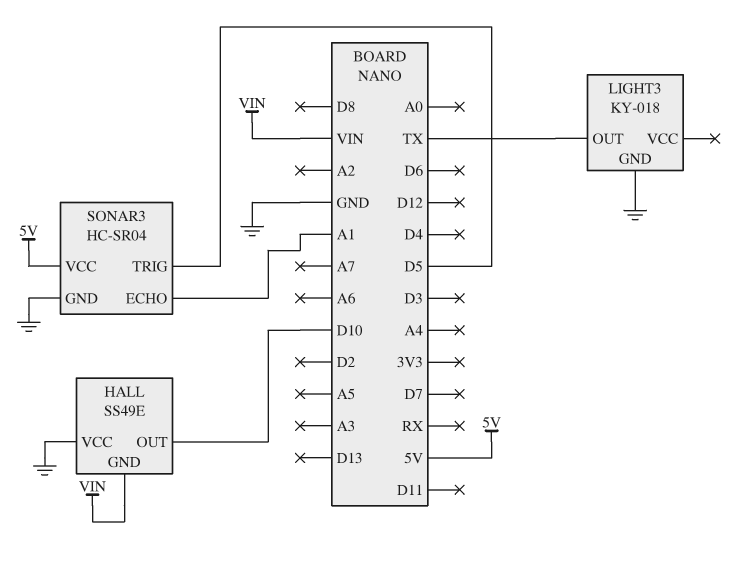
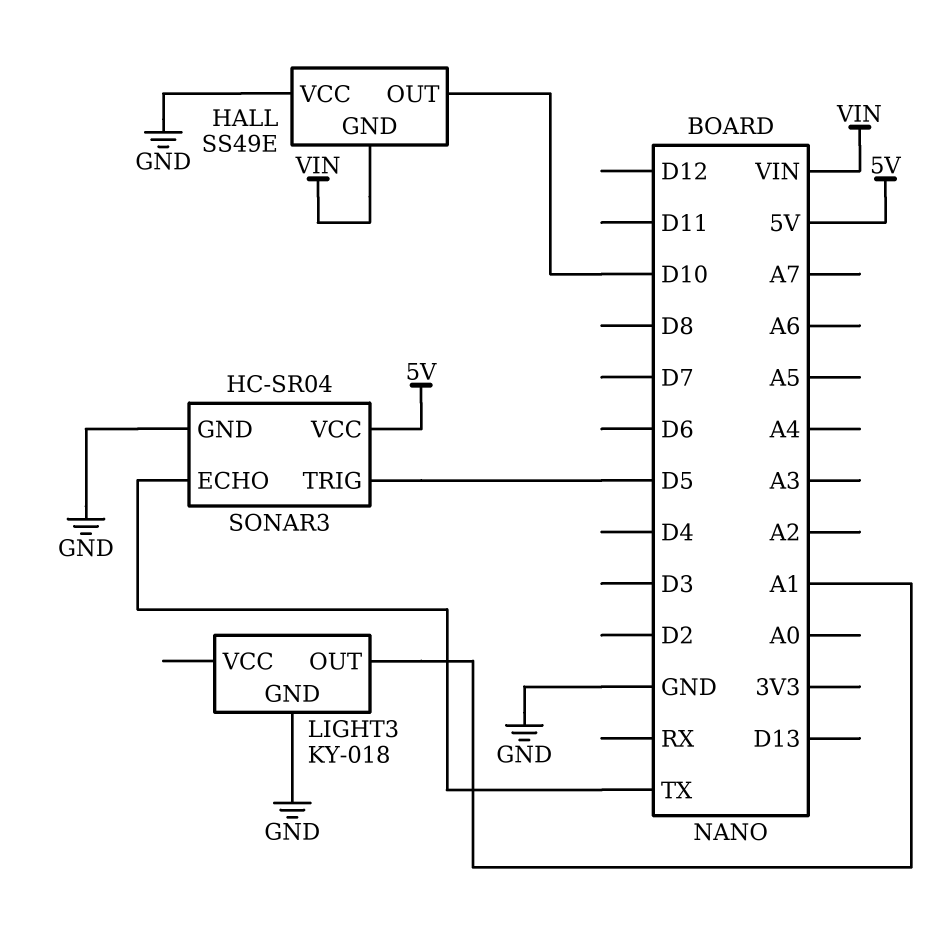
LIGHT3 pin OUT: TX -> A1
SONAR3 pin ECHO: A1 -> TX

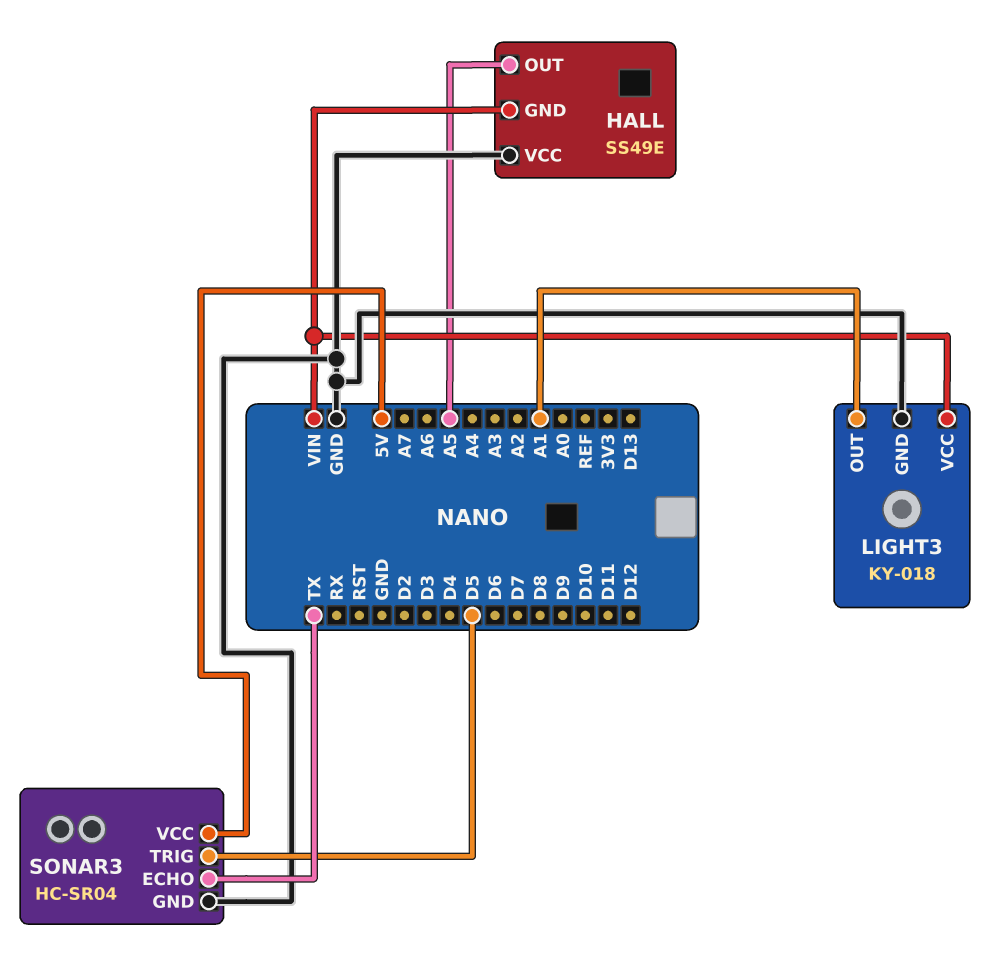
HALL pin OUT: D10 -> A5
LIGHT3 pin VCC: none -> VIN

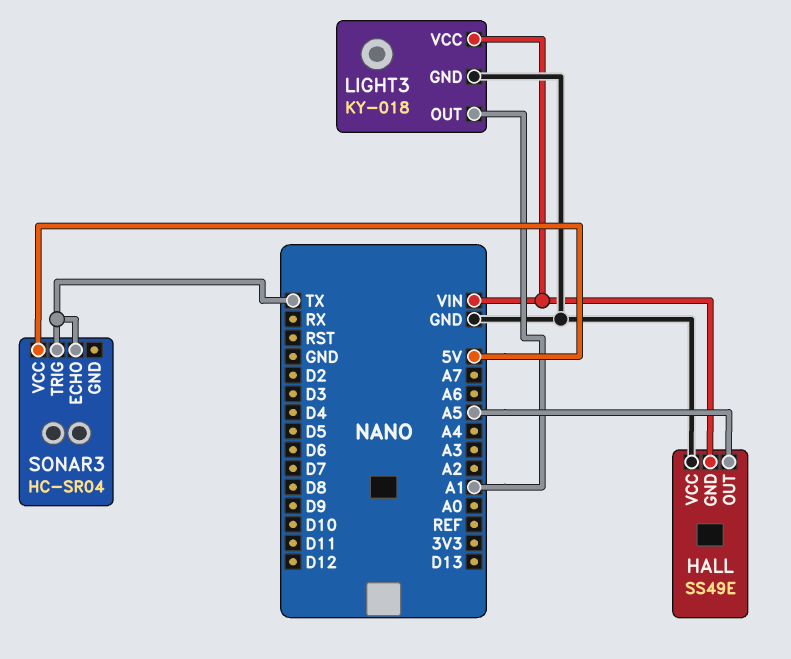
SONAR3 pin GND: GND -> none
SONAR3 pin TRIG: D5 -> TX

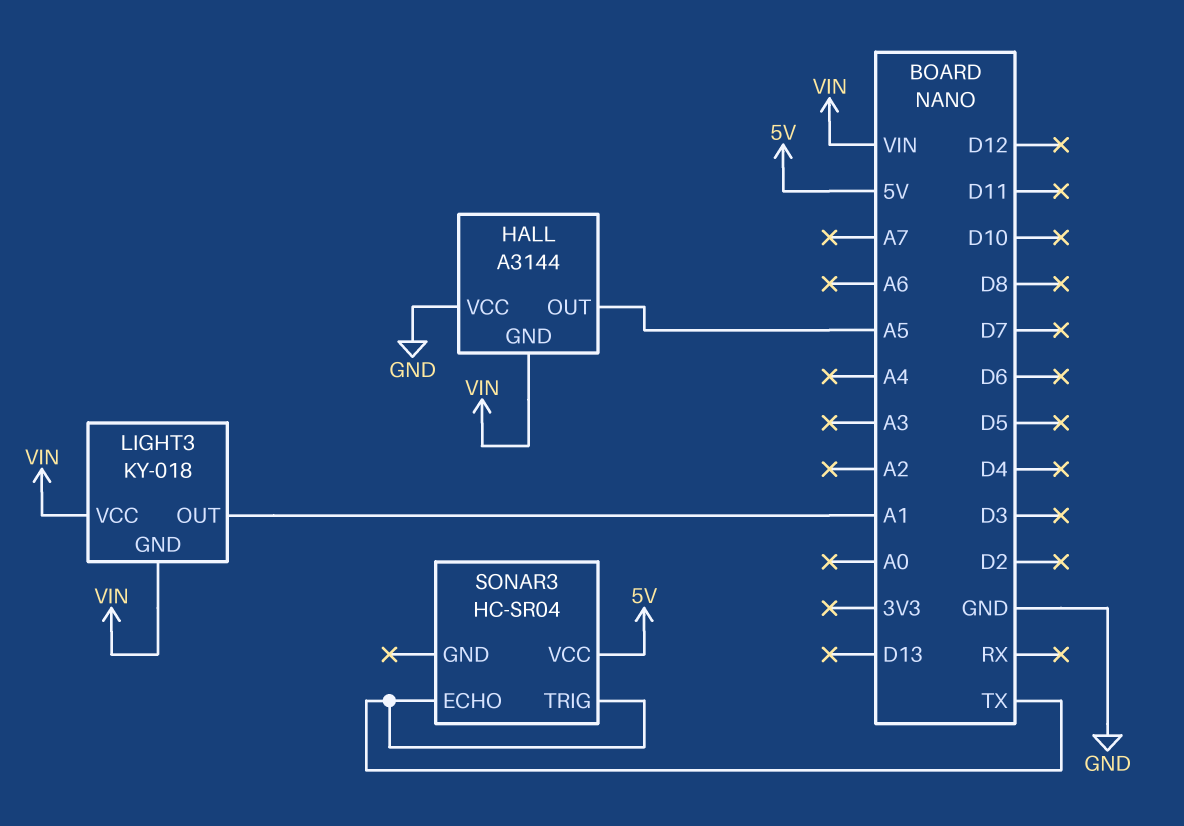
HALL: SS49E -> A3144
LIGHT3 pin GND: GND -> VIN

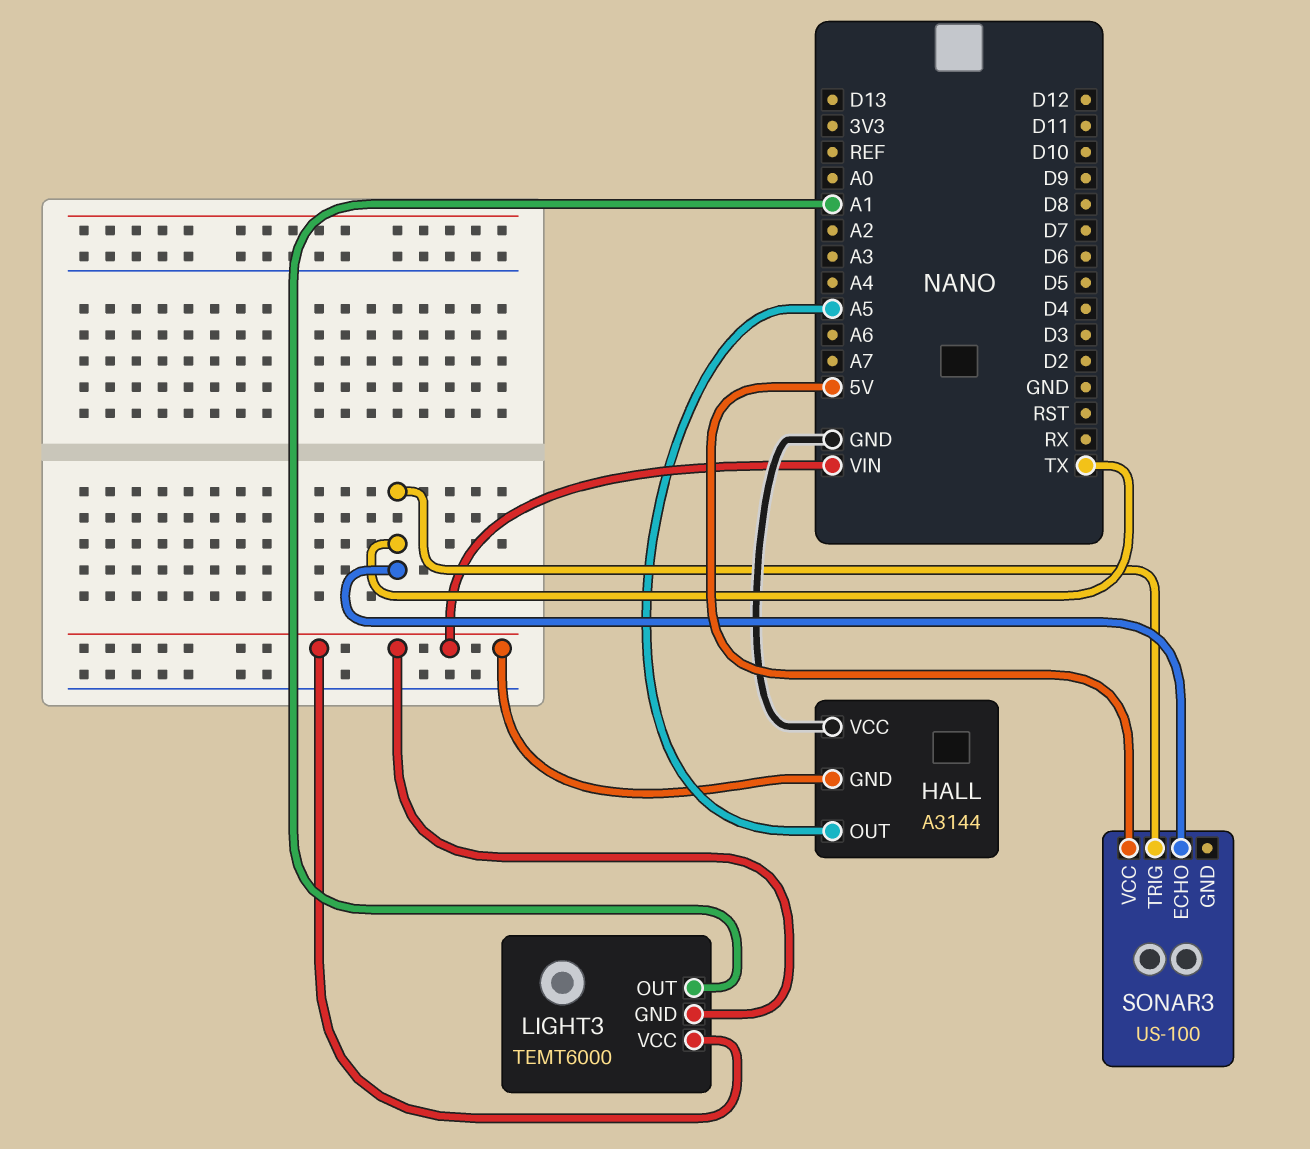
LIGHT3: KY-018 -> TEMT6000
SONAR3: HC-SR04 -> US-100

